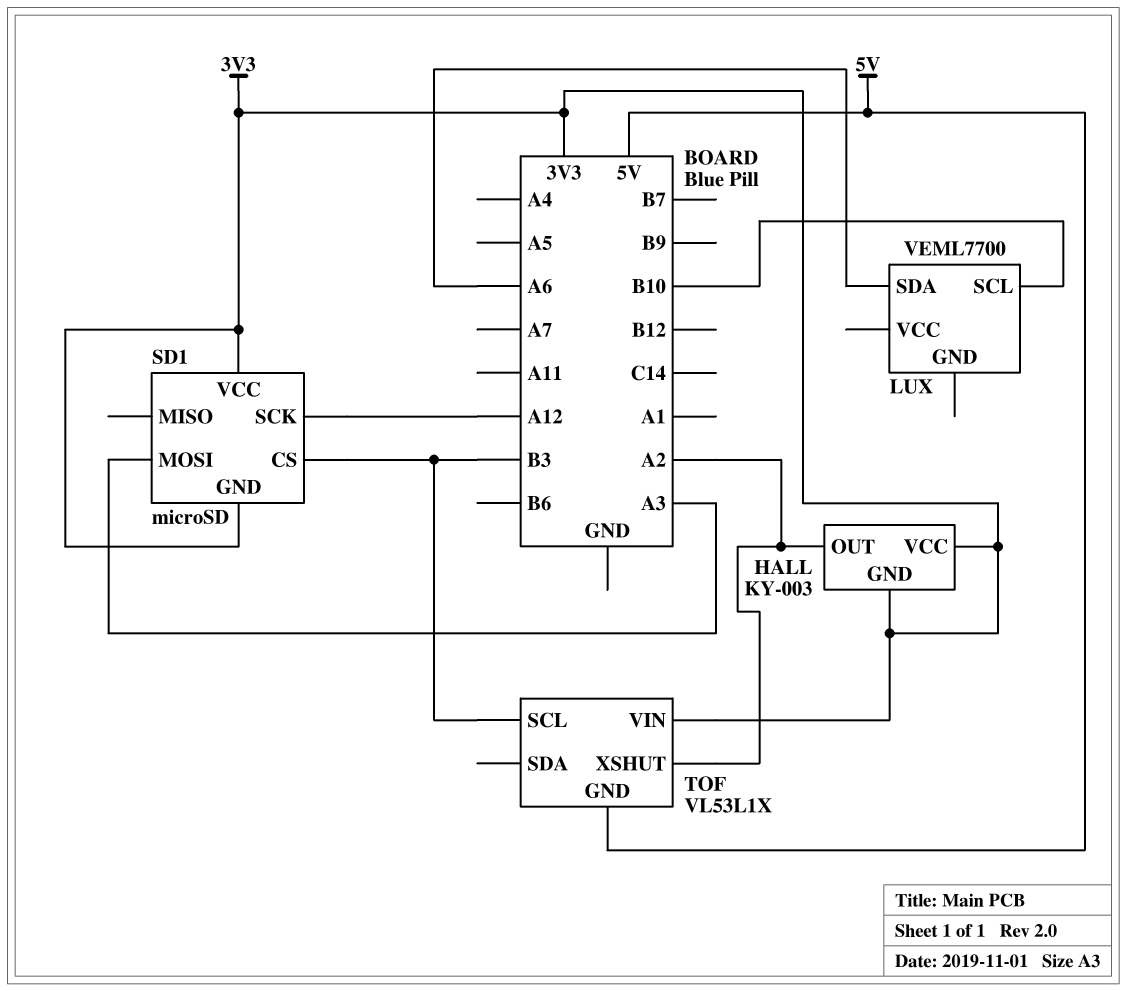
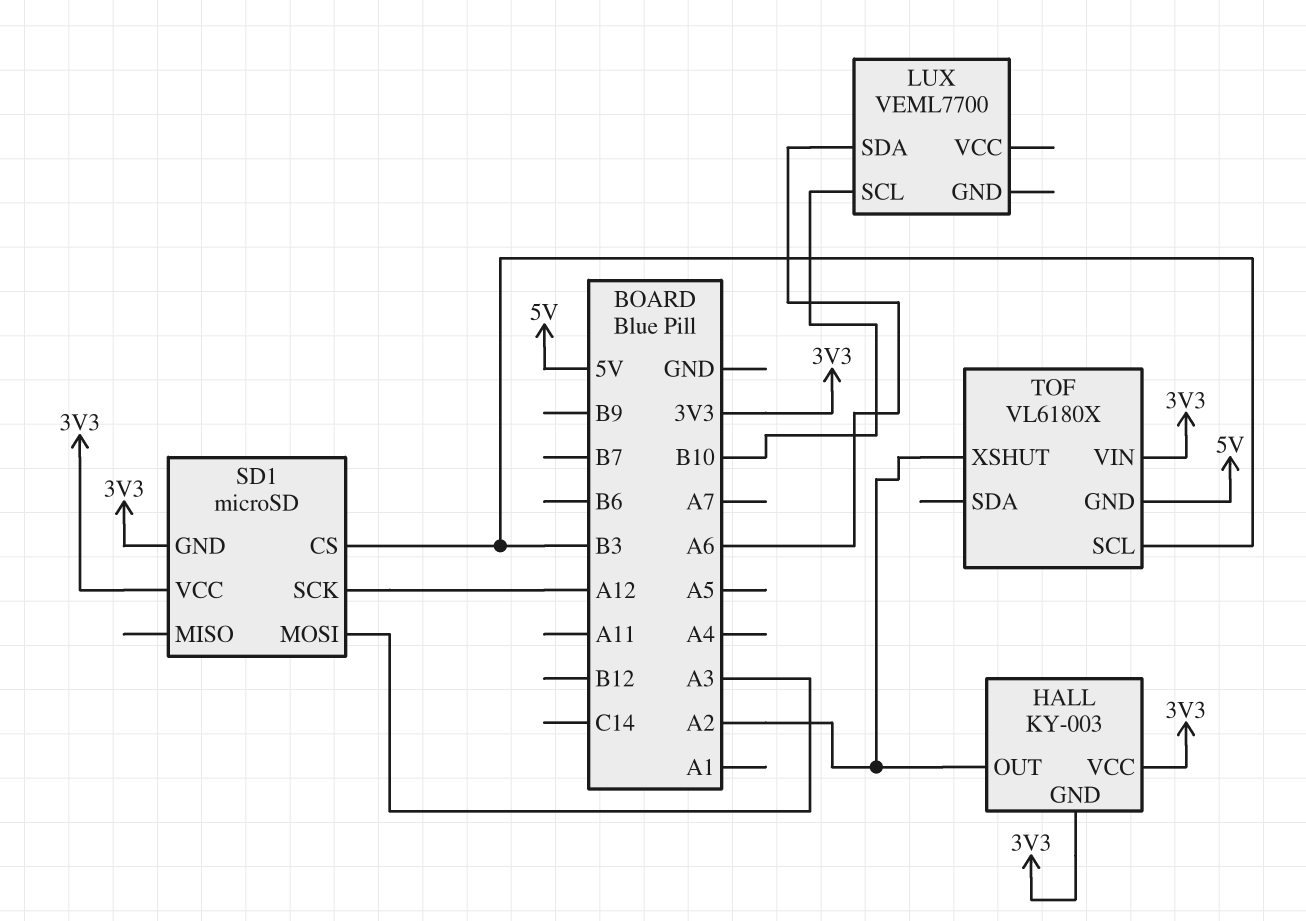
TOF: VL53L1X -> VL6180X

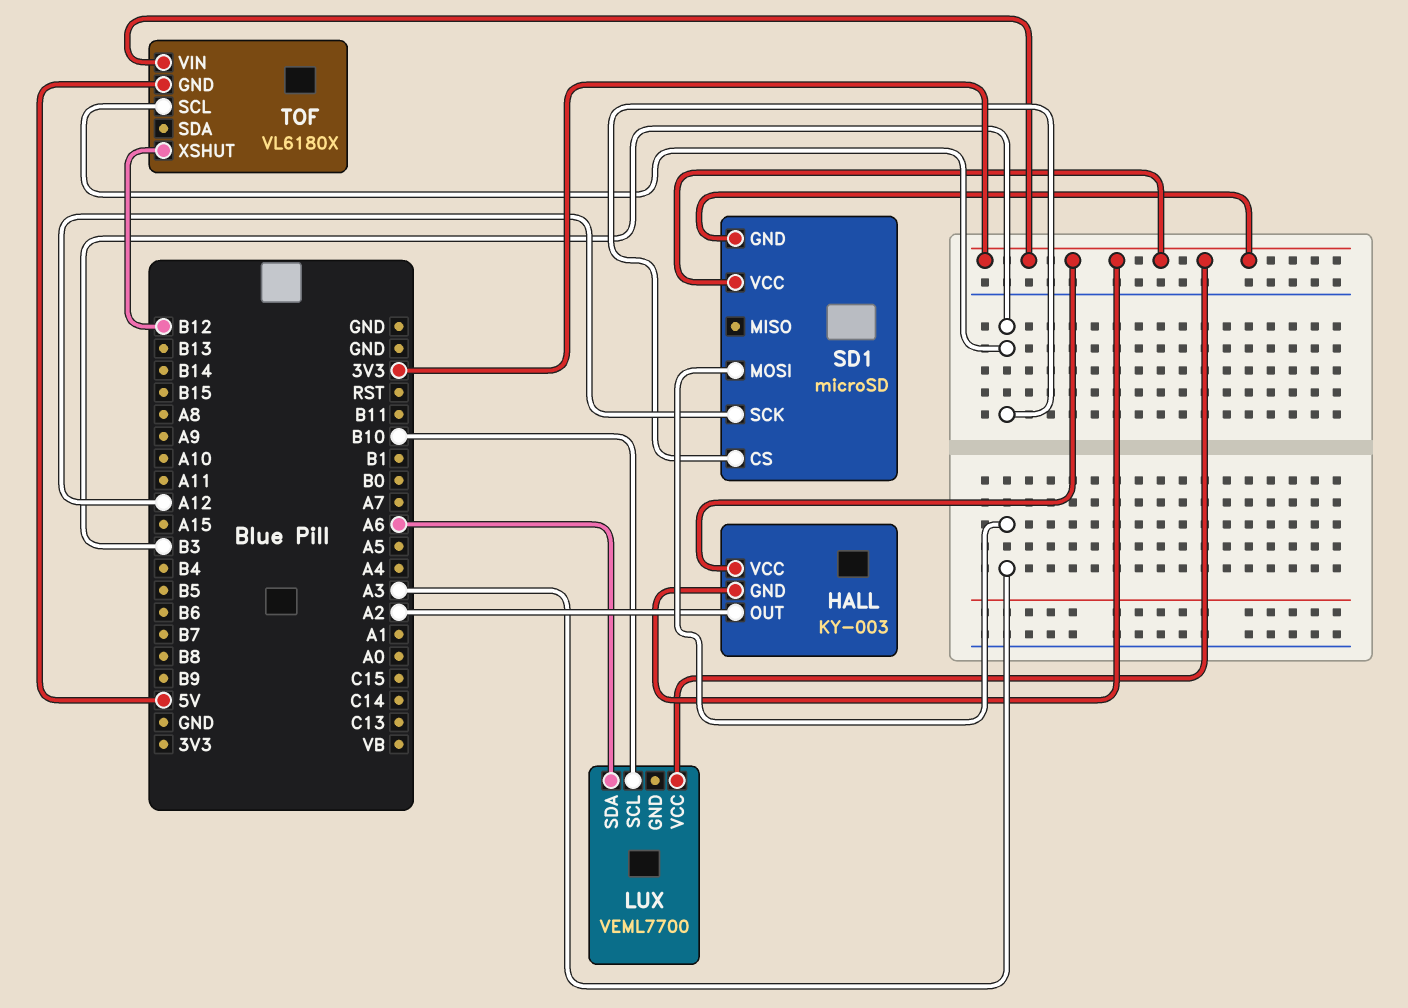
LUX pin VCC: none -> 3V3
TOF pin XSHUT: A2 -> B12

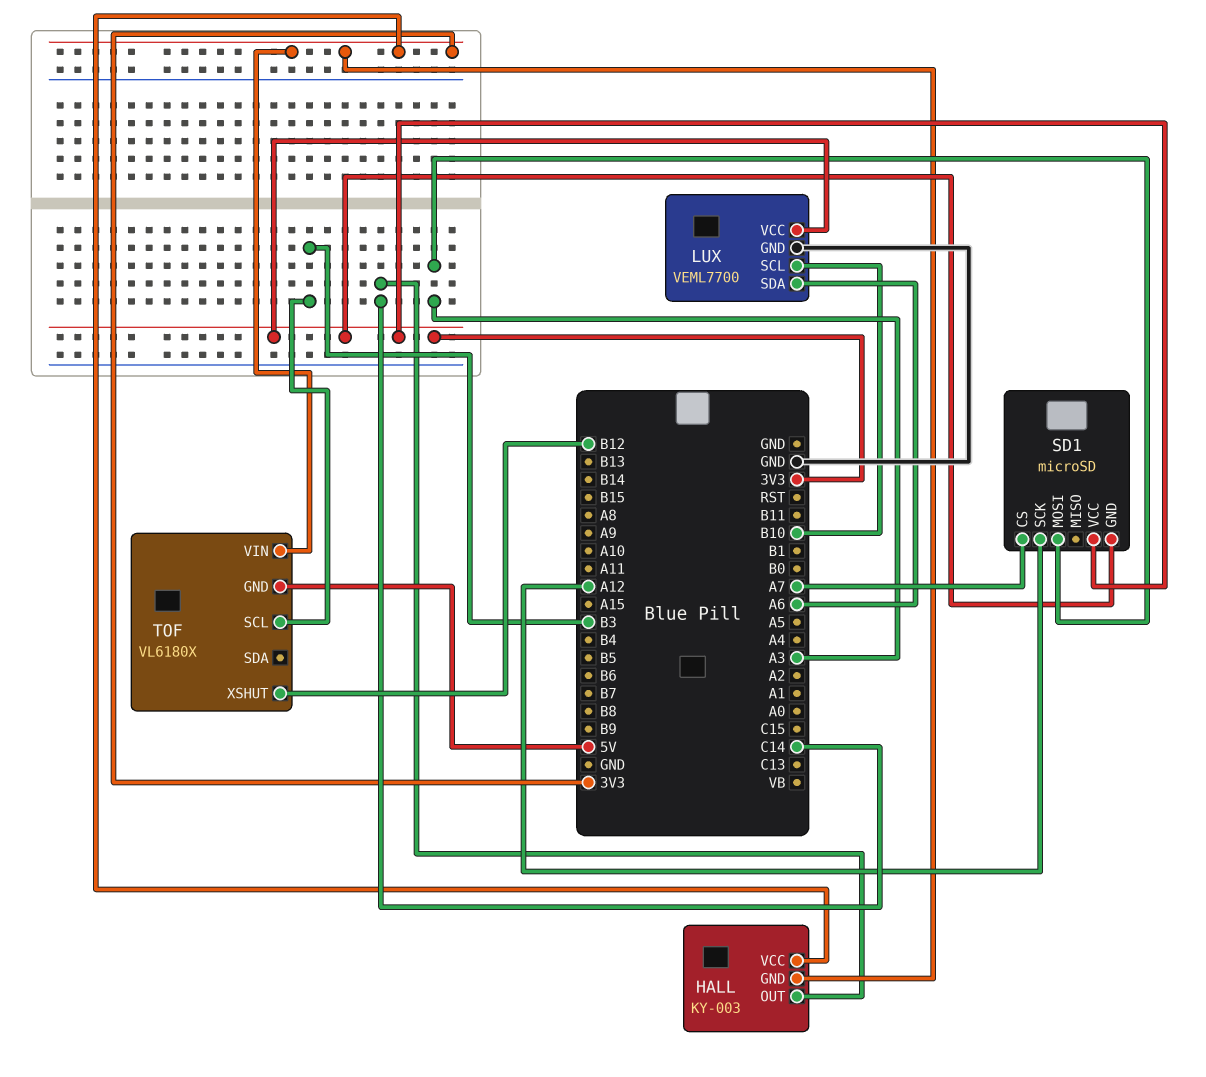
HALL pin OUT: A2 -> C14
LUX pin GND: none -> GND
SD1 pin CS: B3 -> A7

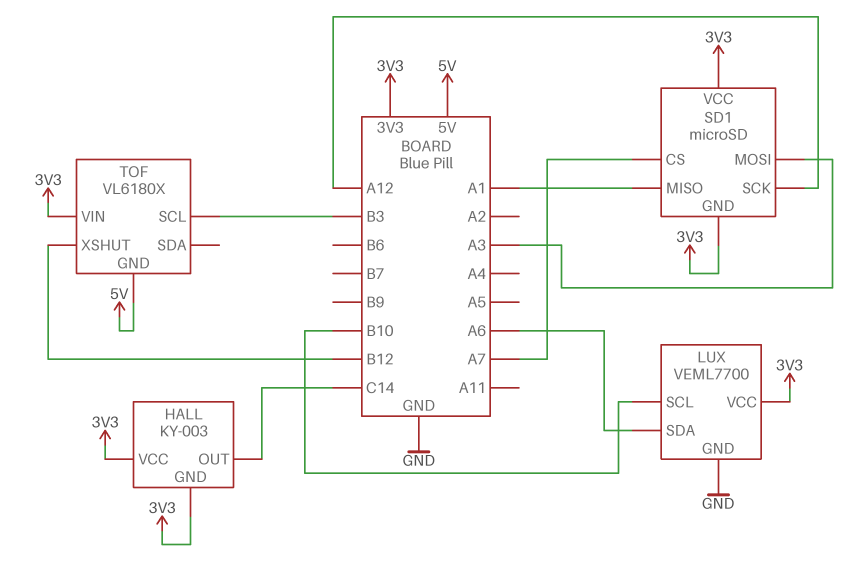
SD1 pin MISO: none -> A1

